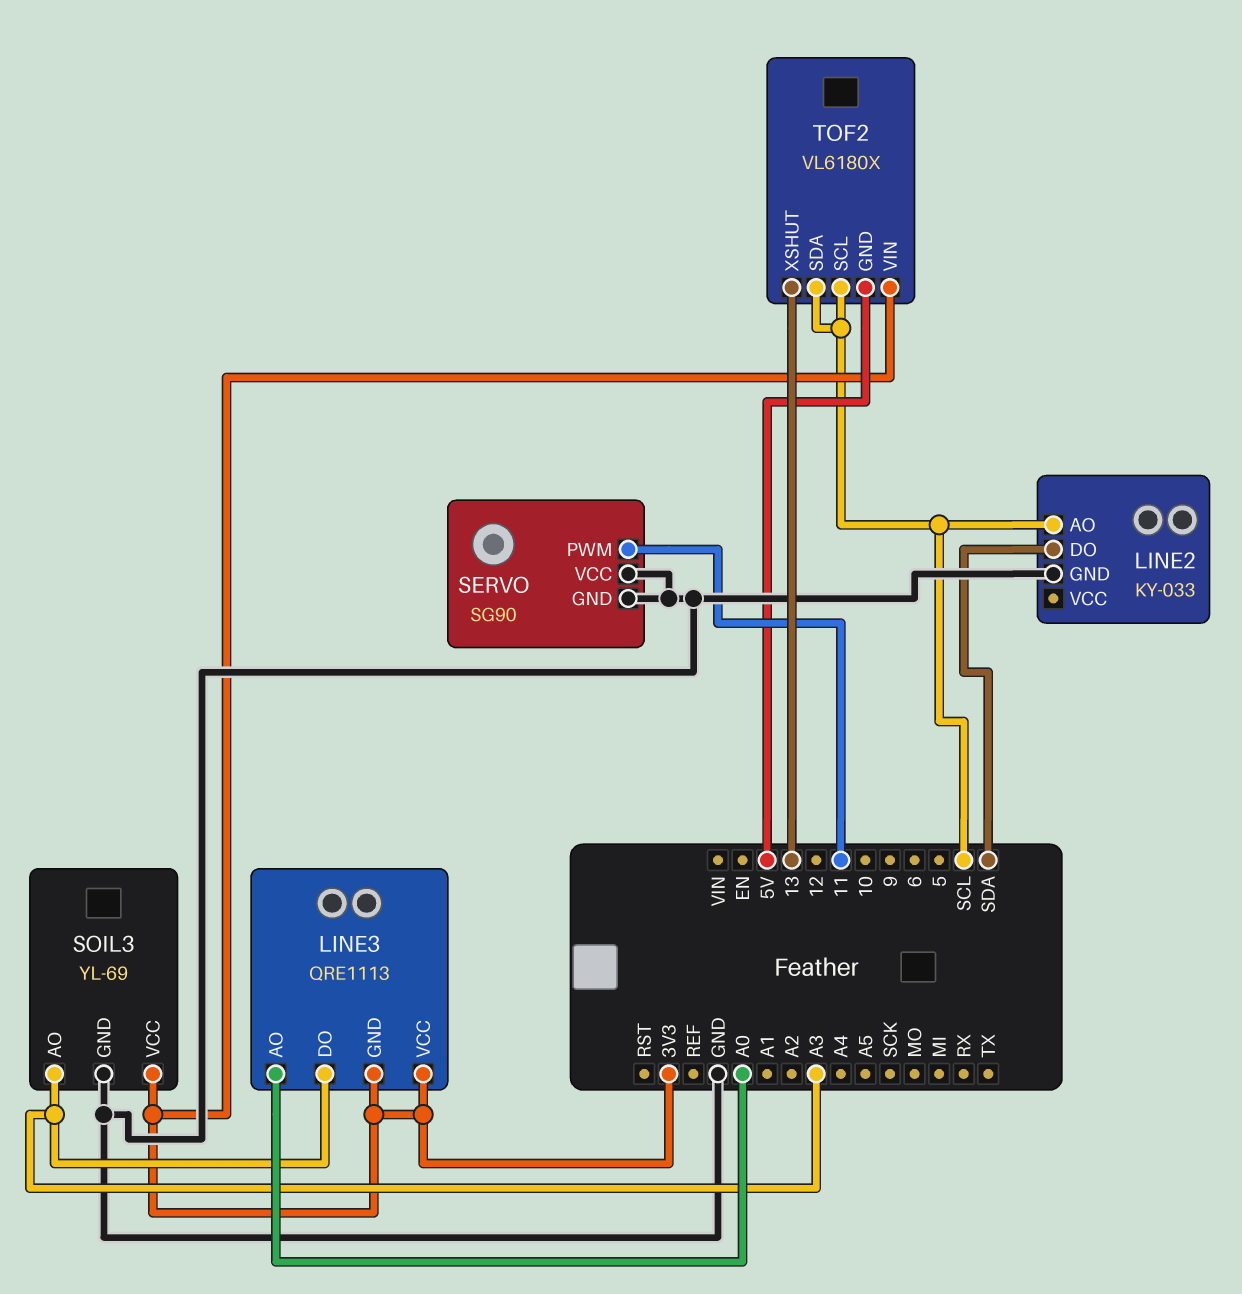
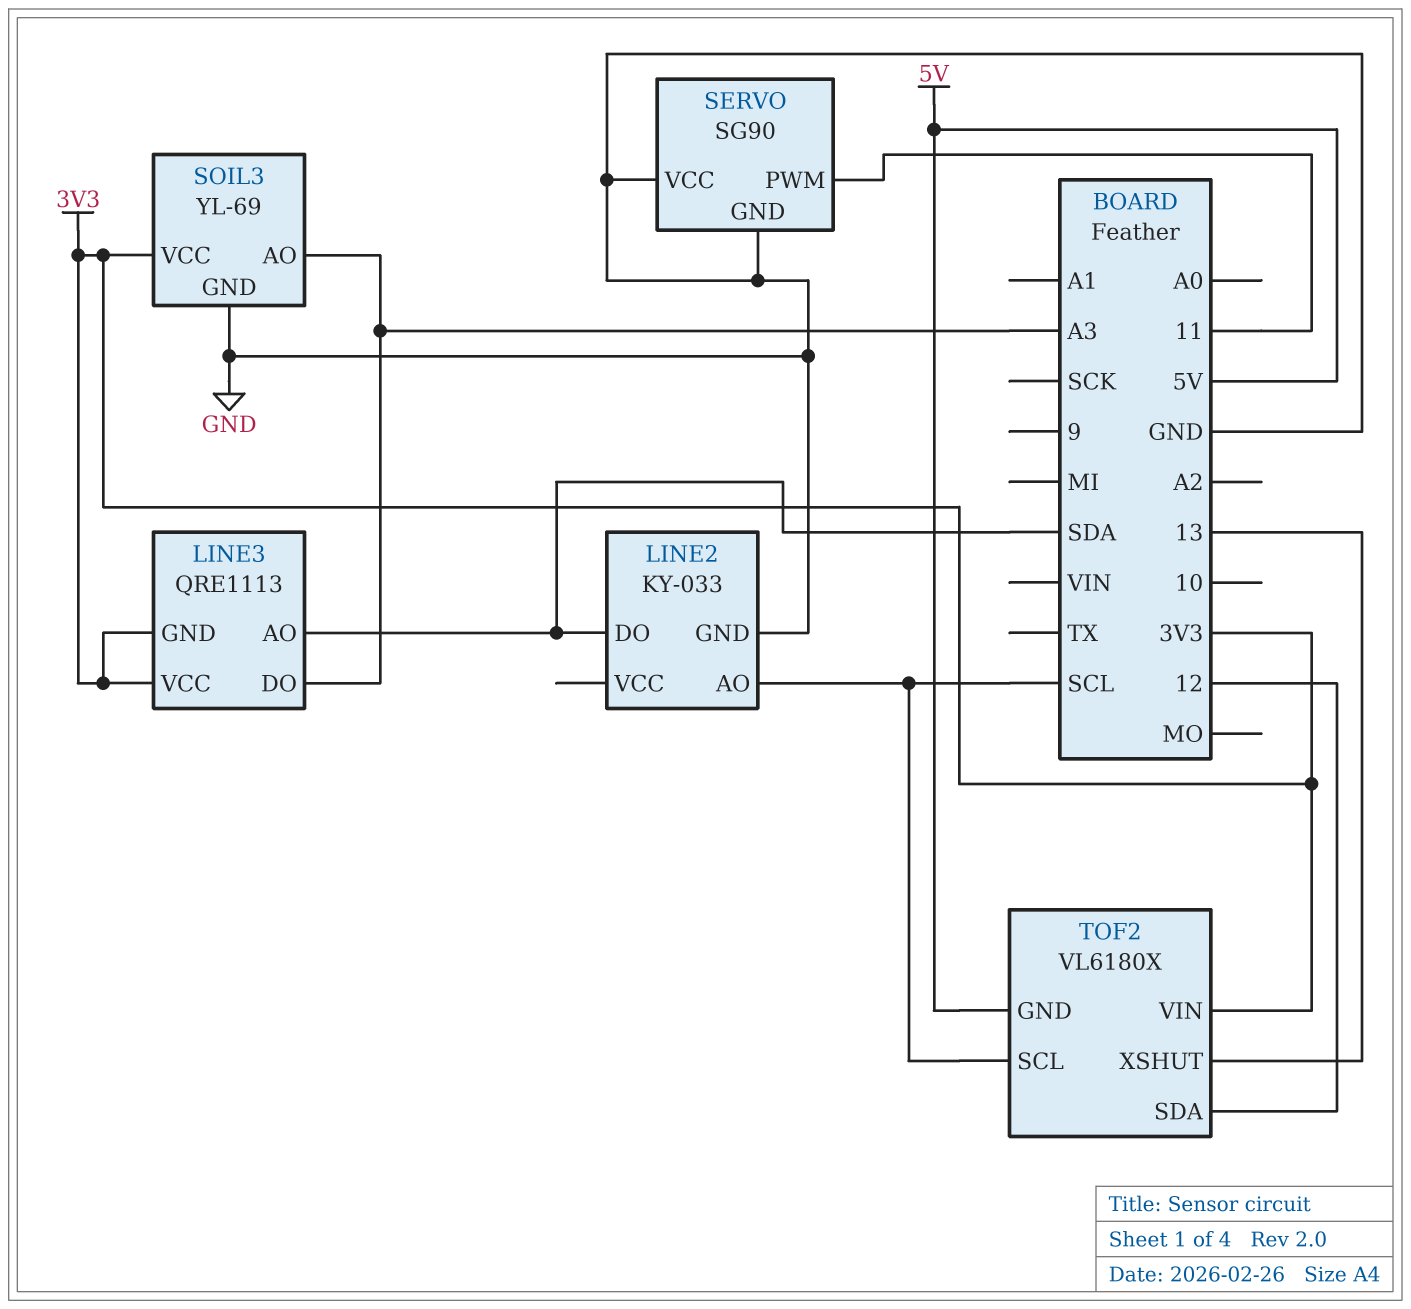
LINE3 pin AO: A0 -> SDA
TOF2 pin SDA: SCL -> 12

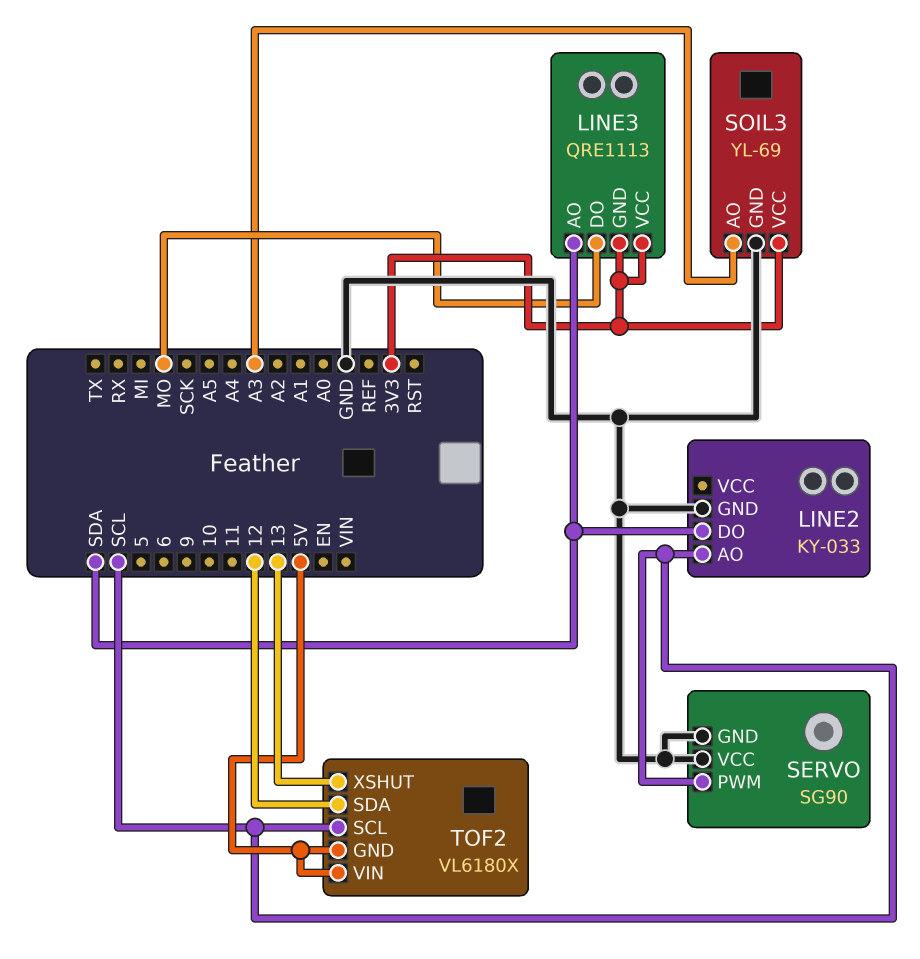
LINE3 pin DO: A3 -> MO
SERVO pin PWM: 11 -> SCL
TOF2 pin VIN: 3V3 -> 5V

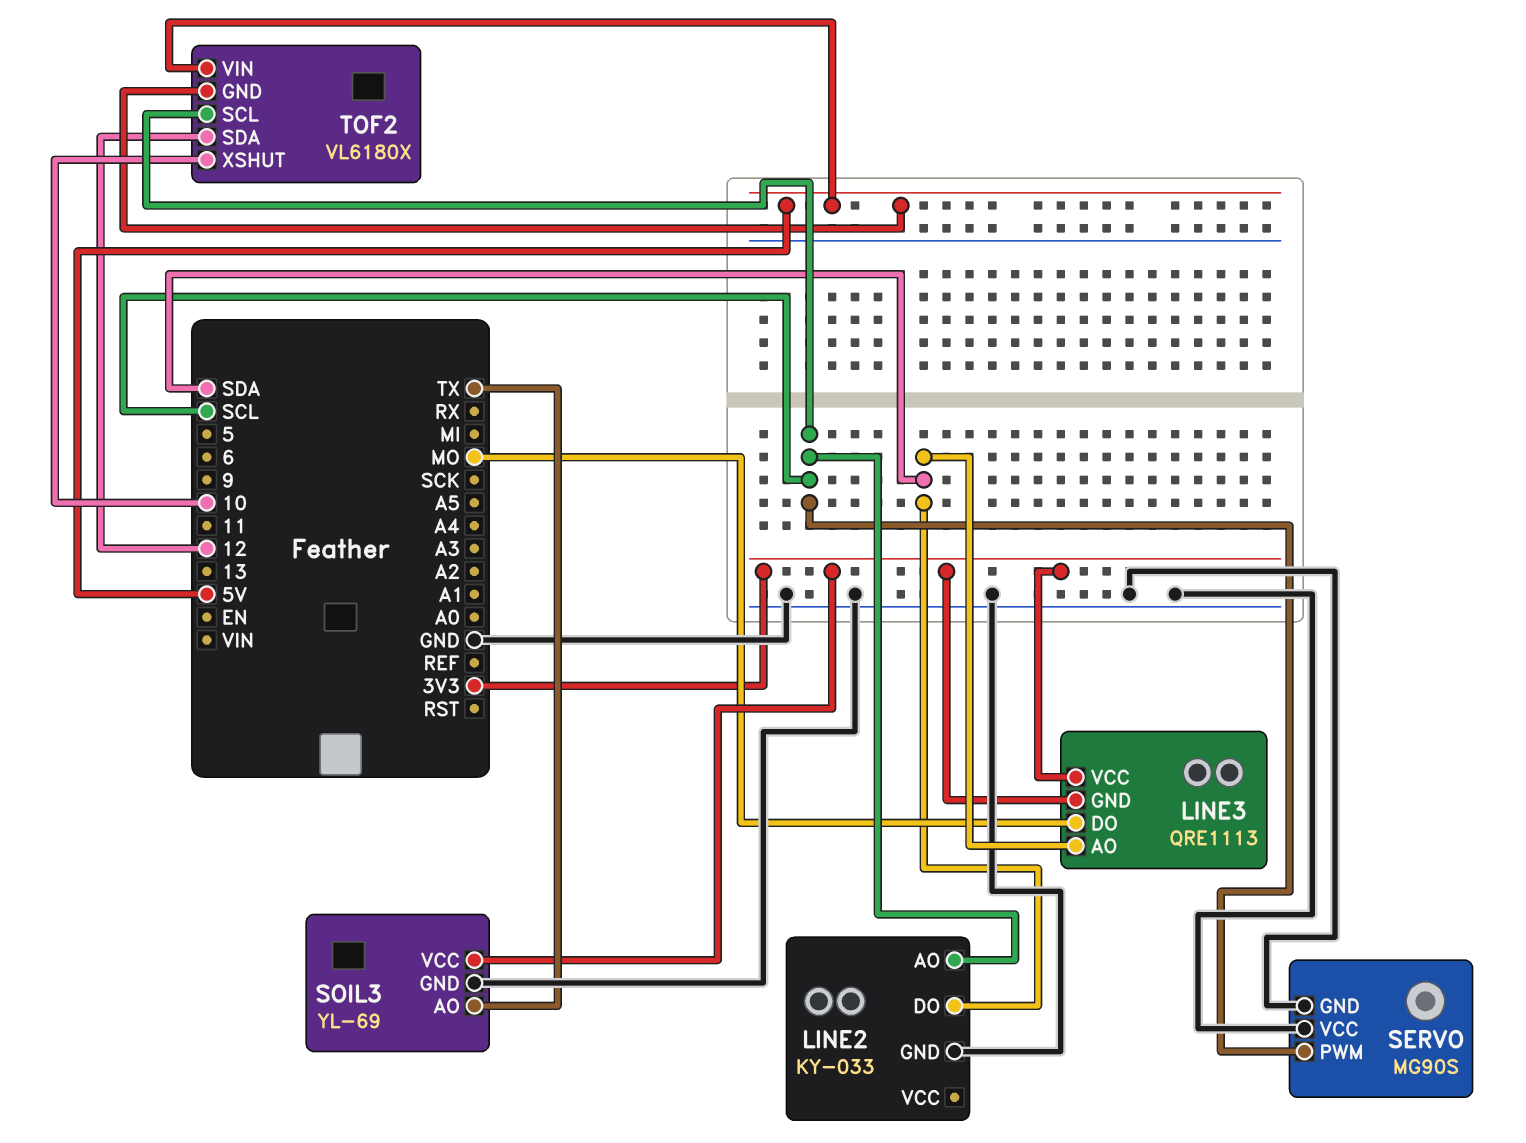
SERVO: SG90 -> MG90S
SOIL3 pin AO: A3 -> TX
TOF2 pin XSHUT: 13 -> 10

